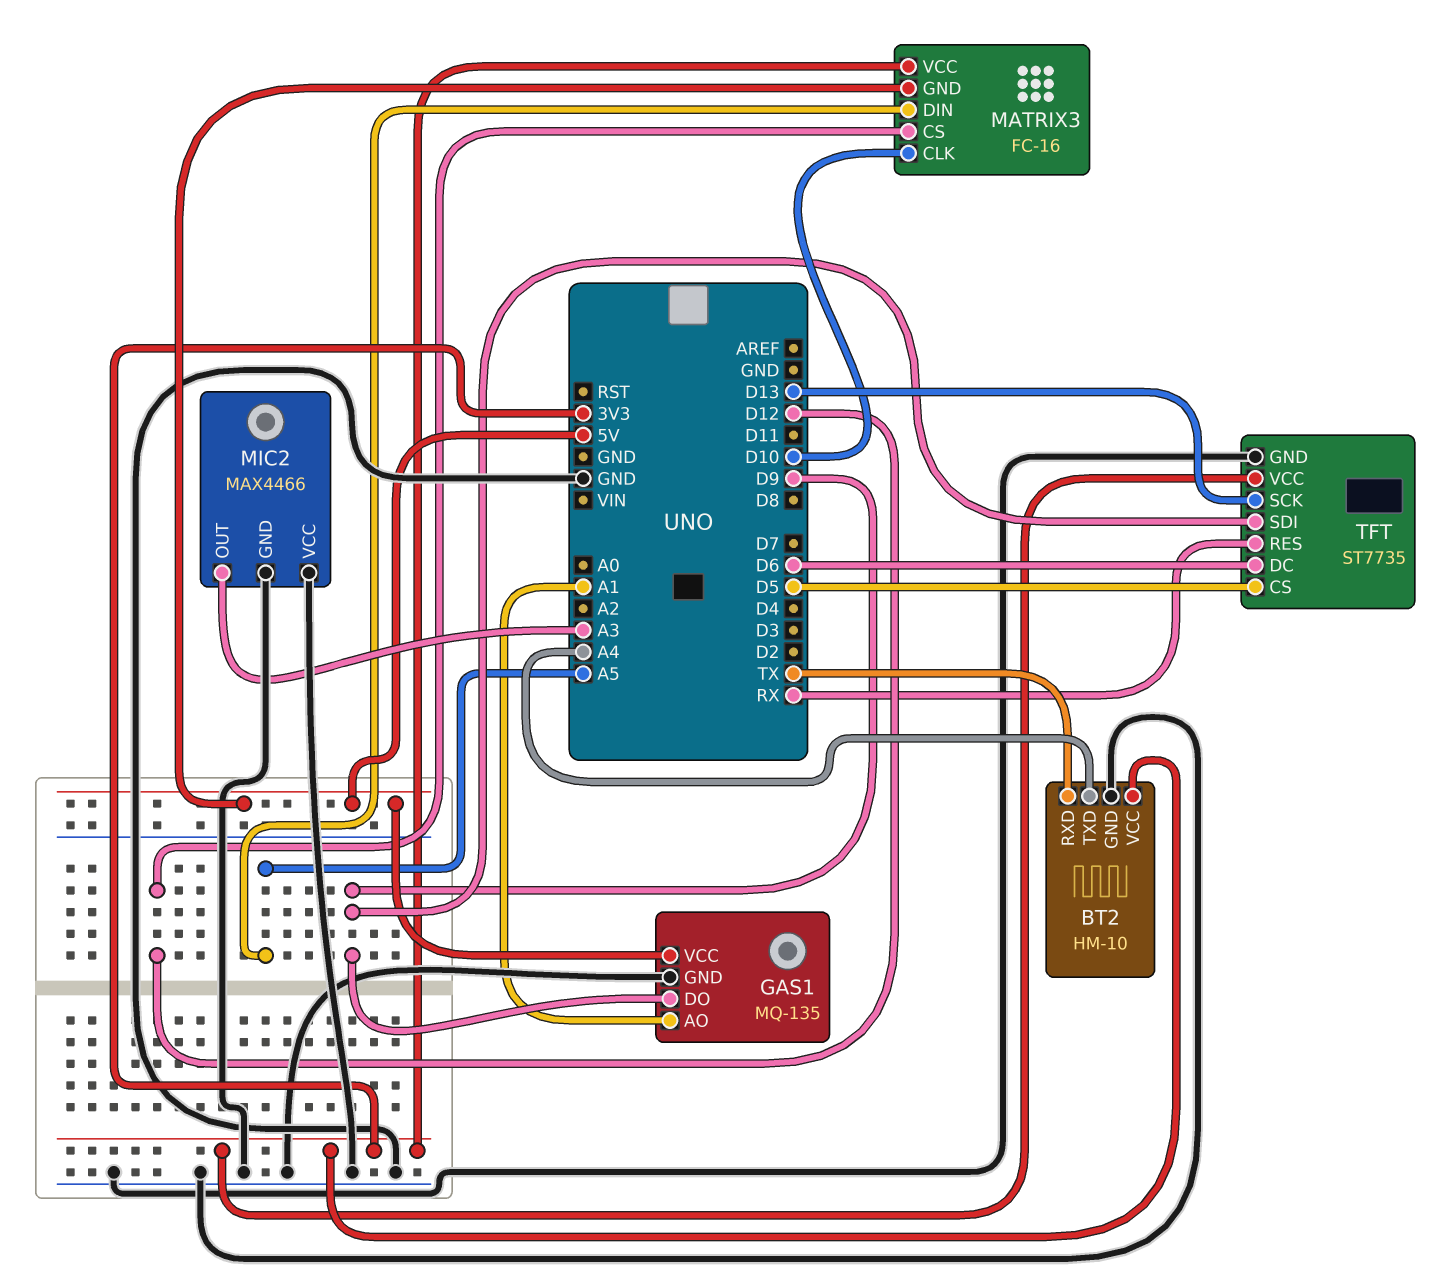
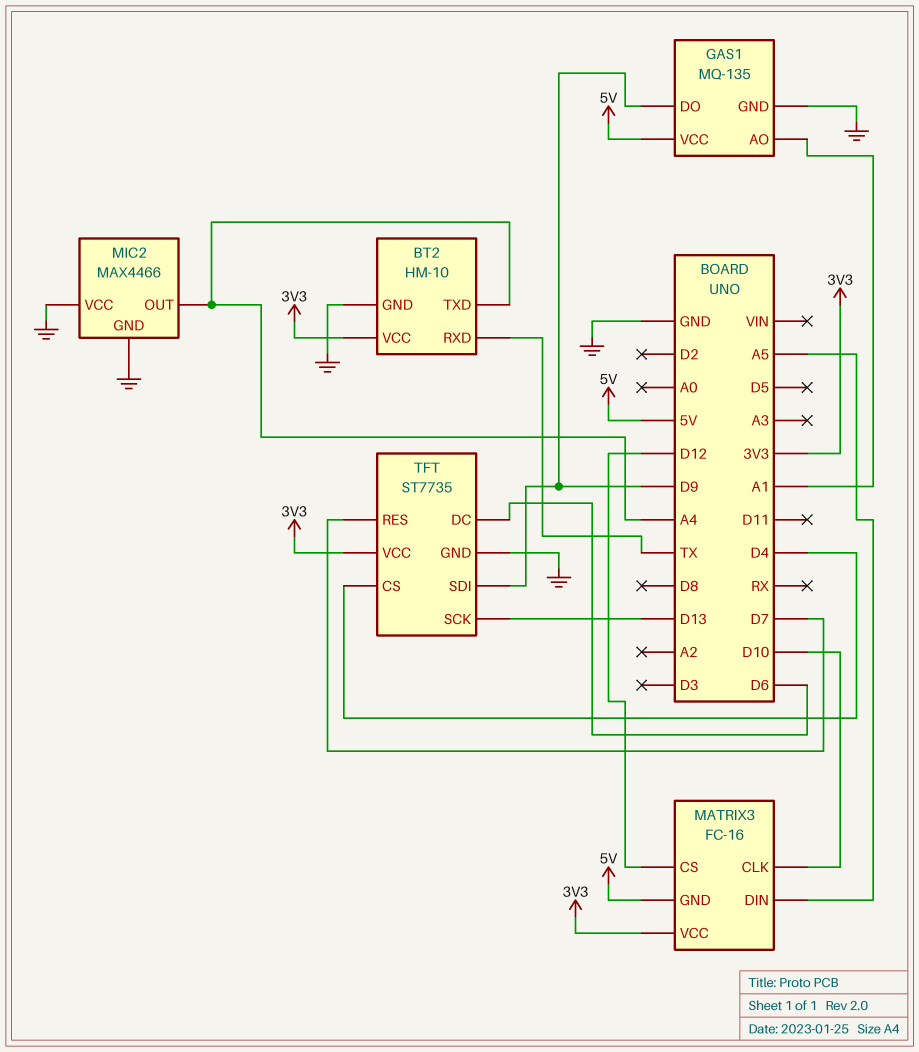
MIC2 pin OUT: A3 -> A4
TFT pin CS: D5 -> D4
TFT pin RES: RX -> D7

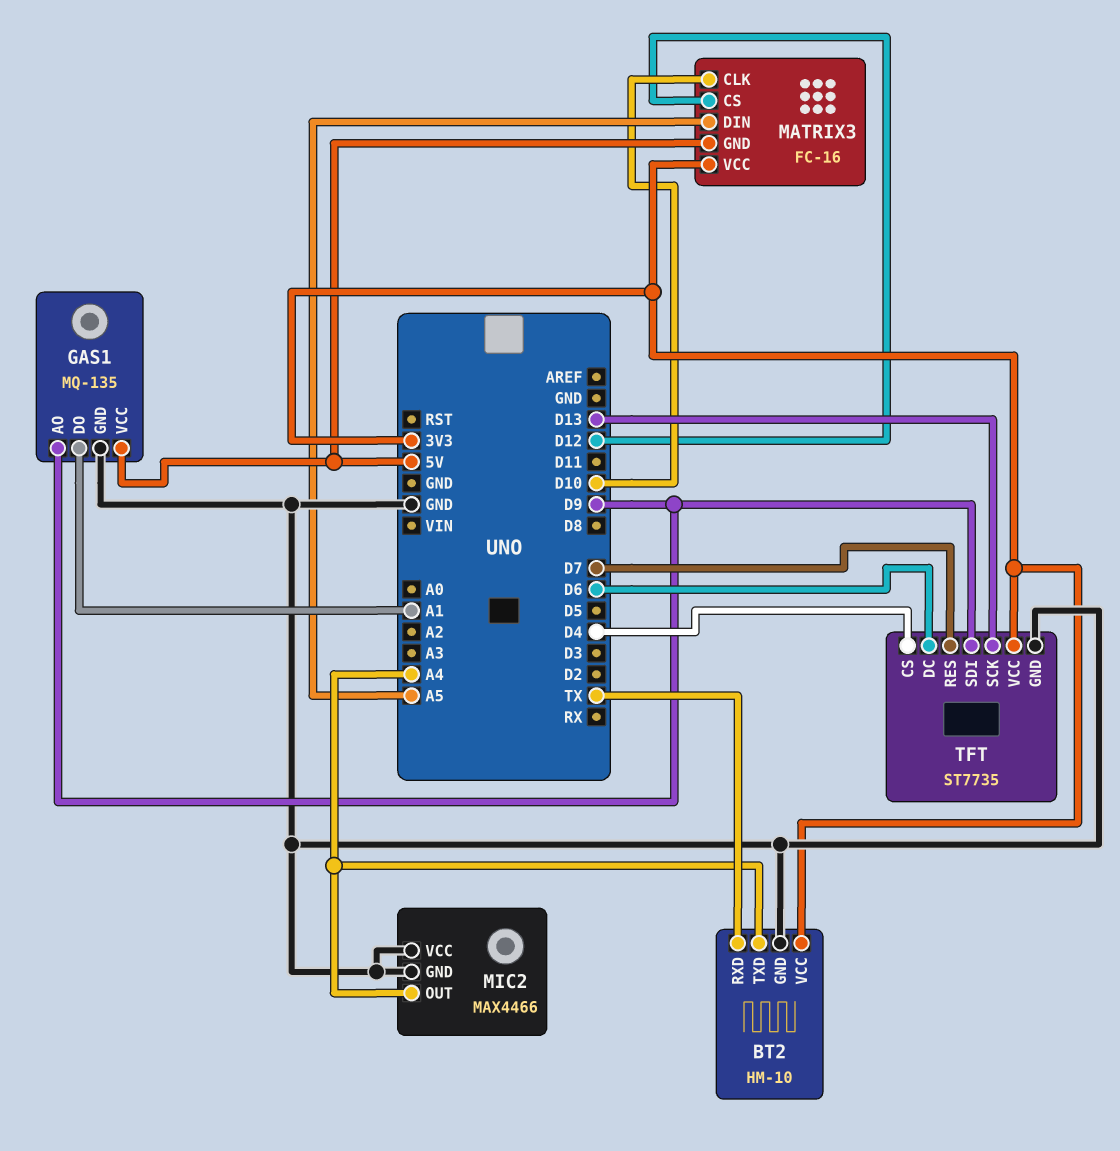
GAS1 pin AO: A1 -> D9
GAS1 pin DO: D9 -> A1

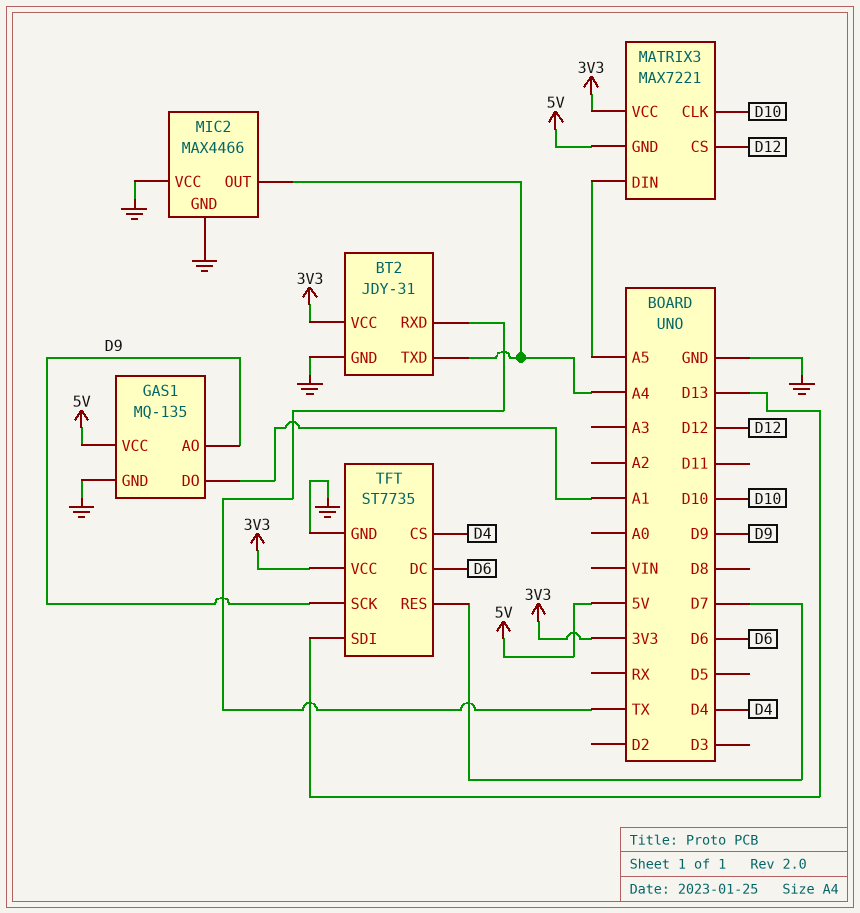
BT2: HM-10 -> JDY-31
MATRIX3: FC-16 -> MAX7221
TFT pin SCK: D13 -> D9
TFT pin SDI: D9 -> D13

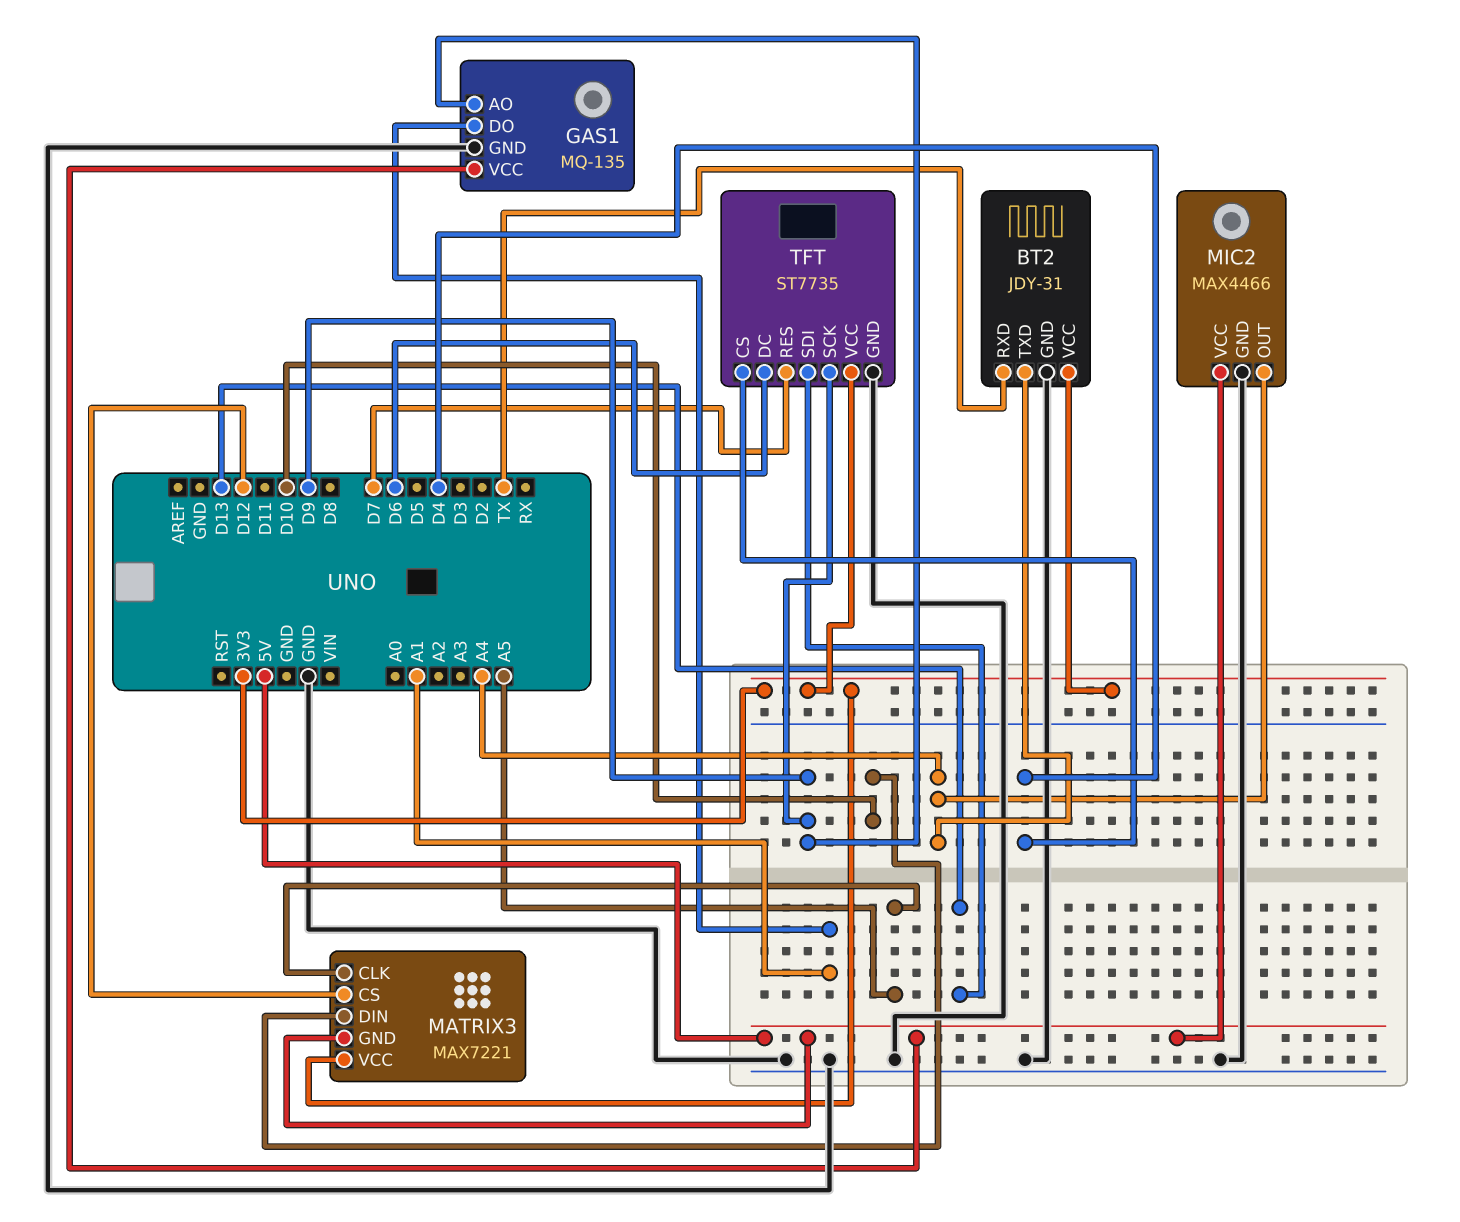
MATRIX3 pin CLK: D10 -> A5
MATRIX3 pin DIN: A5 -> D10
MIC2 pin VCC: GND -> 5V

